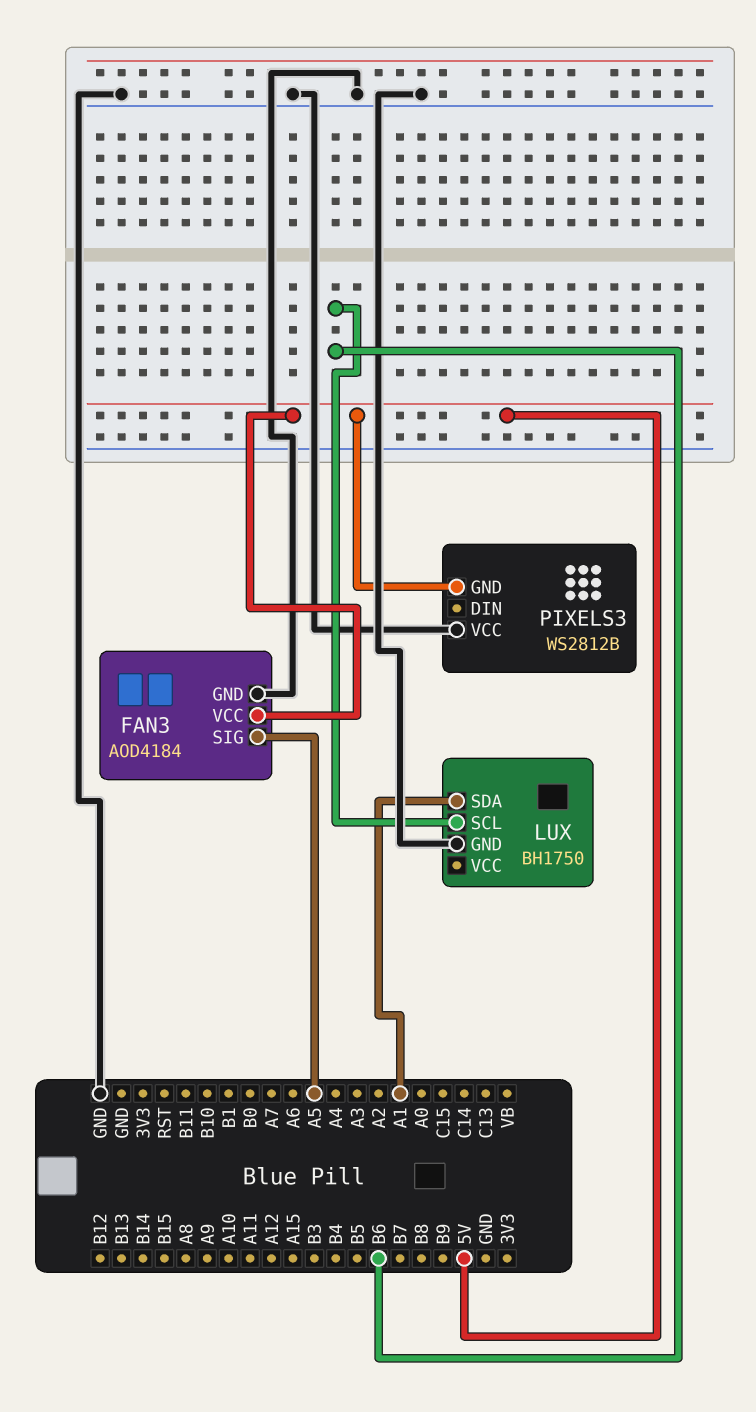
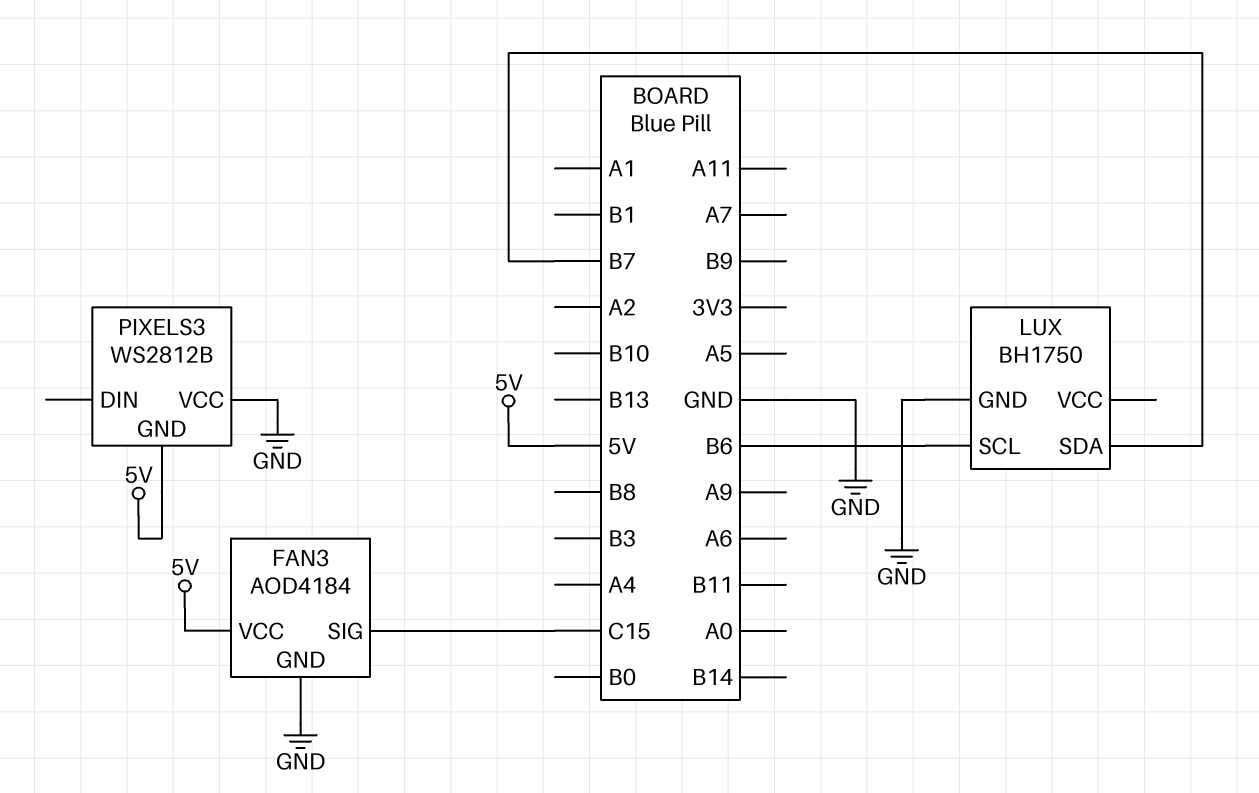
FAN3 pin SIG: A5 -> C15
LUX pin SDA: A1 -> B7

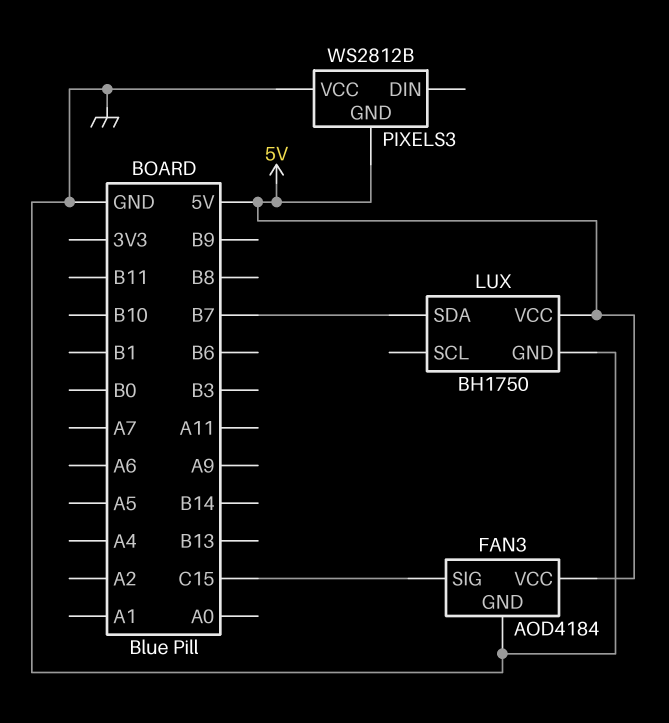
LUX pin SCL: B6 -> none
LUX pin VCC: none -> 5V

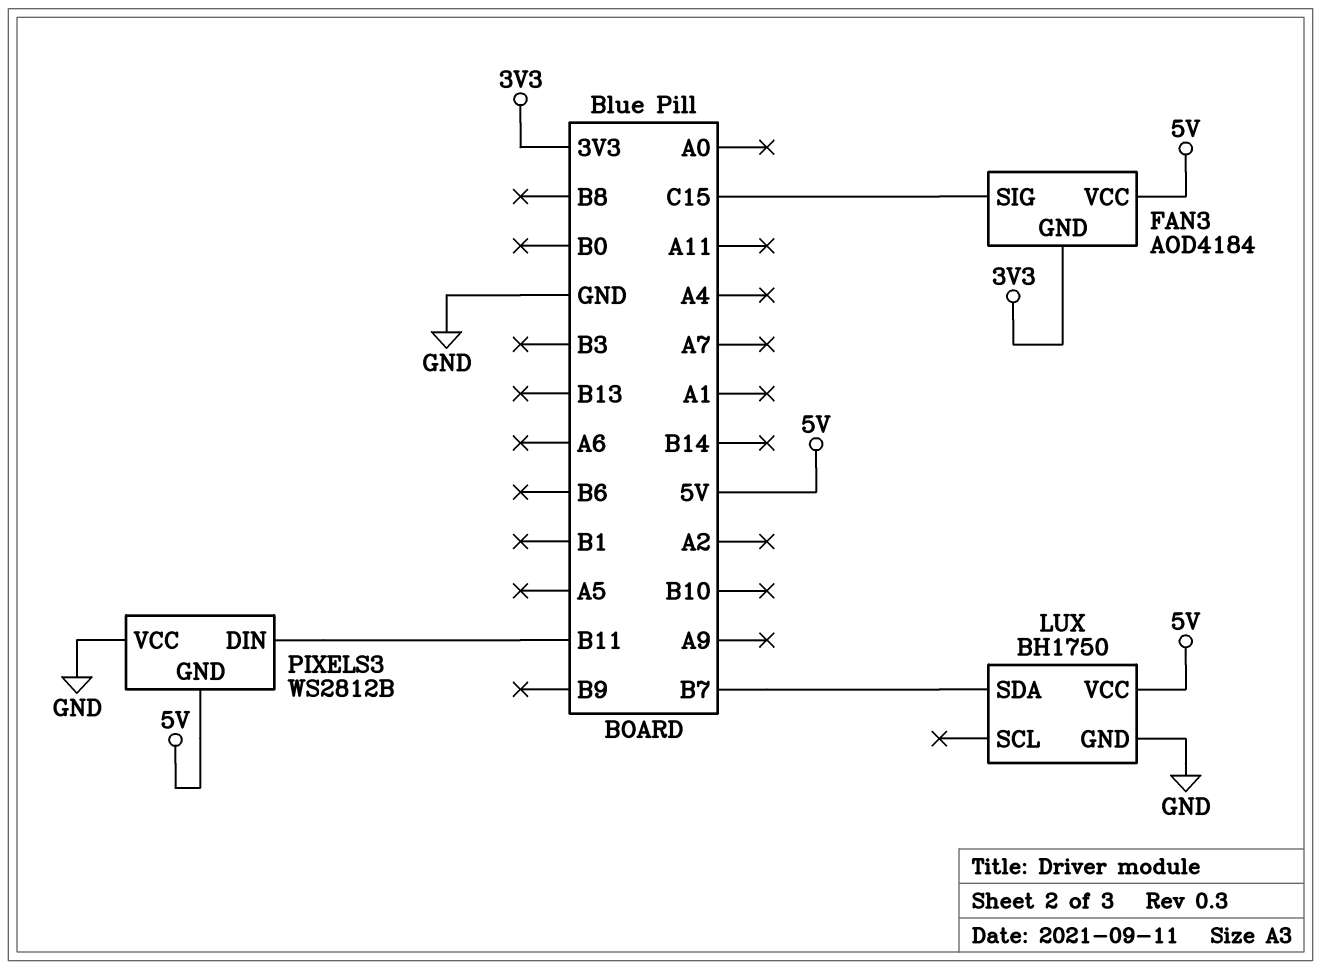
FAN3 pin GND: GND -> 3V3
PIXELS3 pin DIN: none -> B11

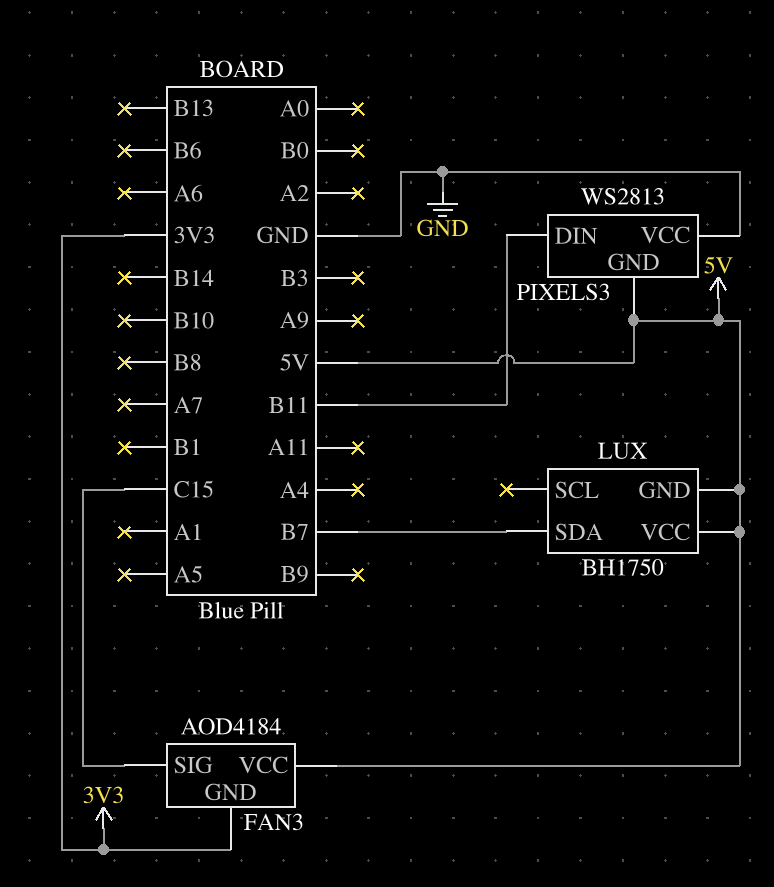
LUX pin GND: GND -> 5V
PIXELS3: WS2812B -> WS2813

